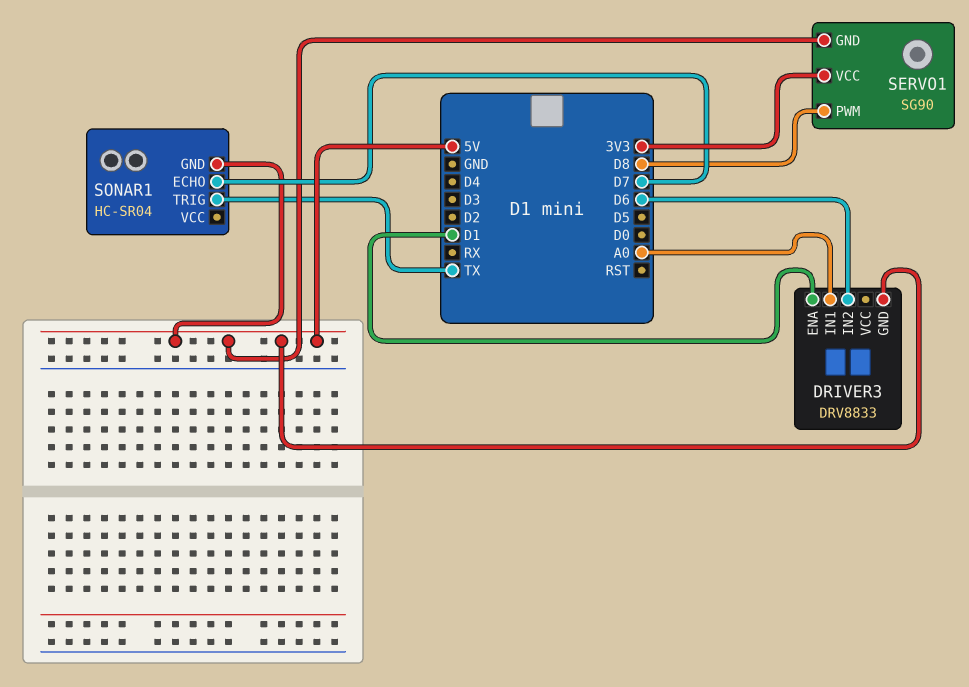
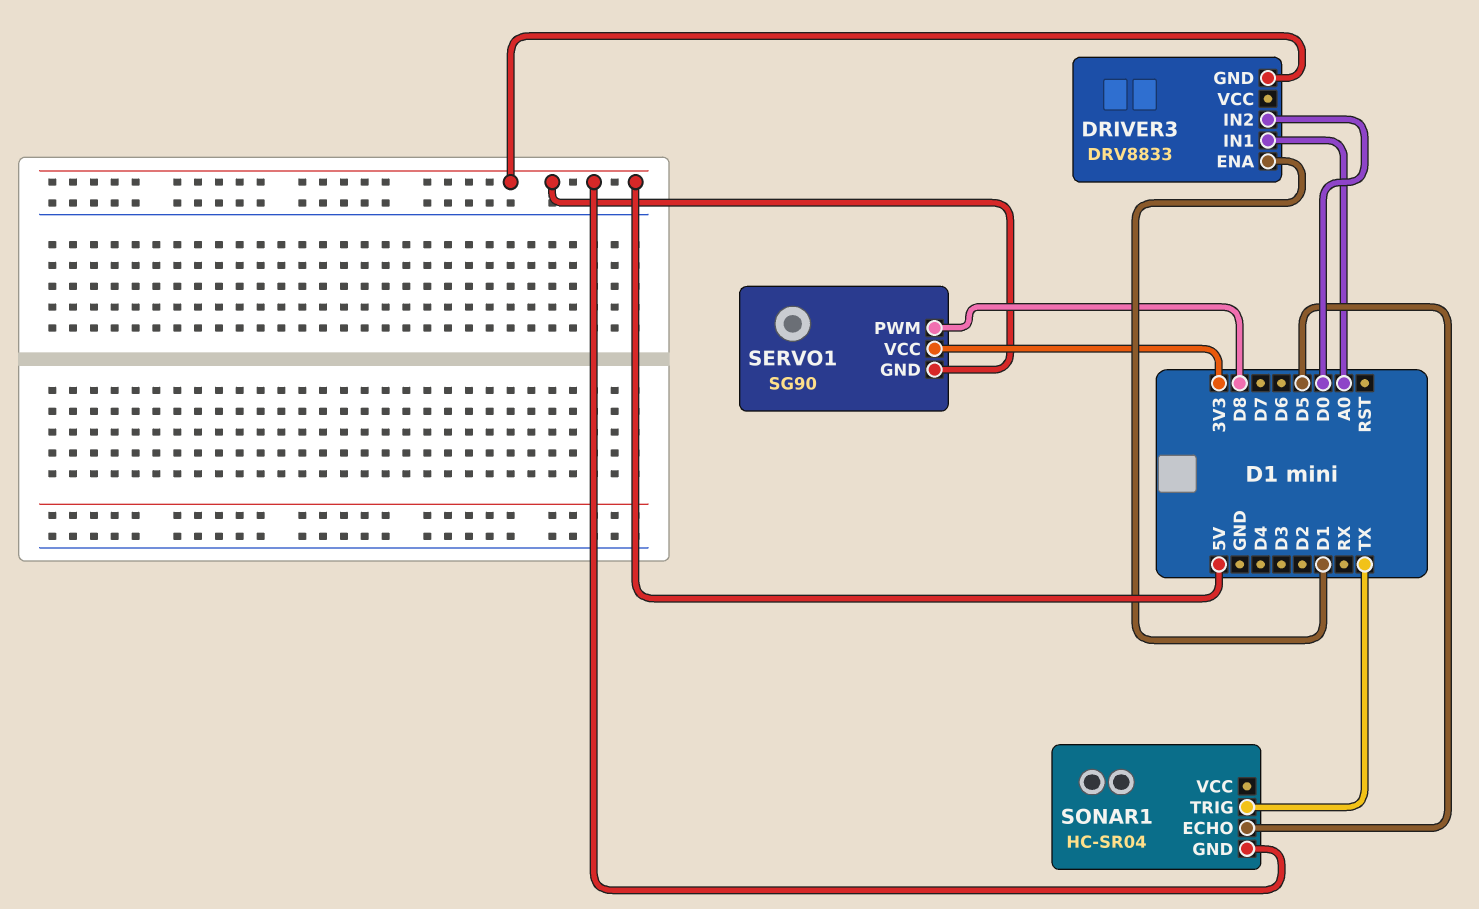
DRIVER3 pin IN2: D6 -> D0
SONAR1 pin ECHO: D7 -> D5

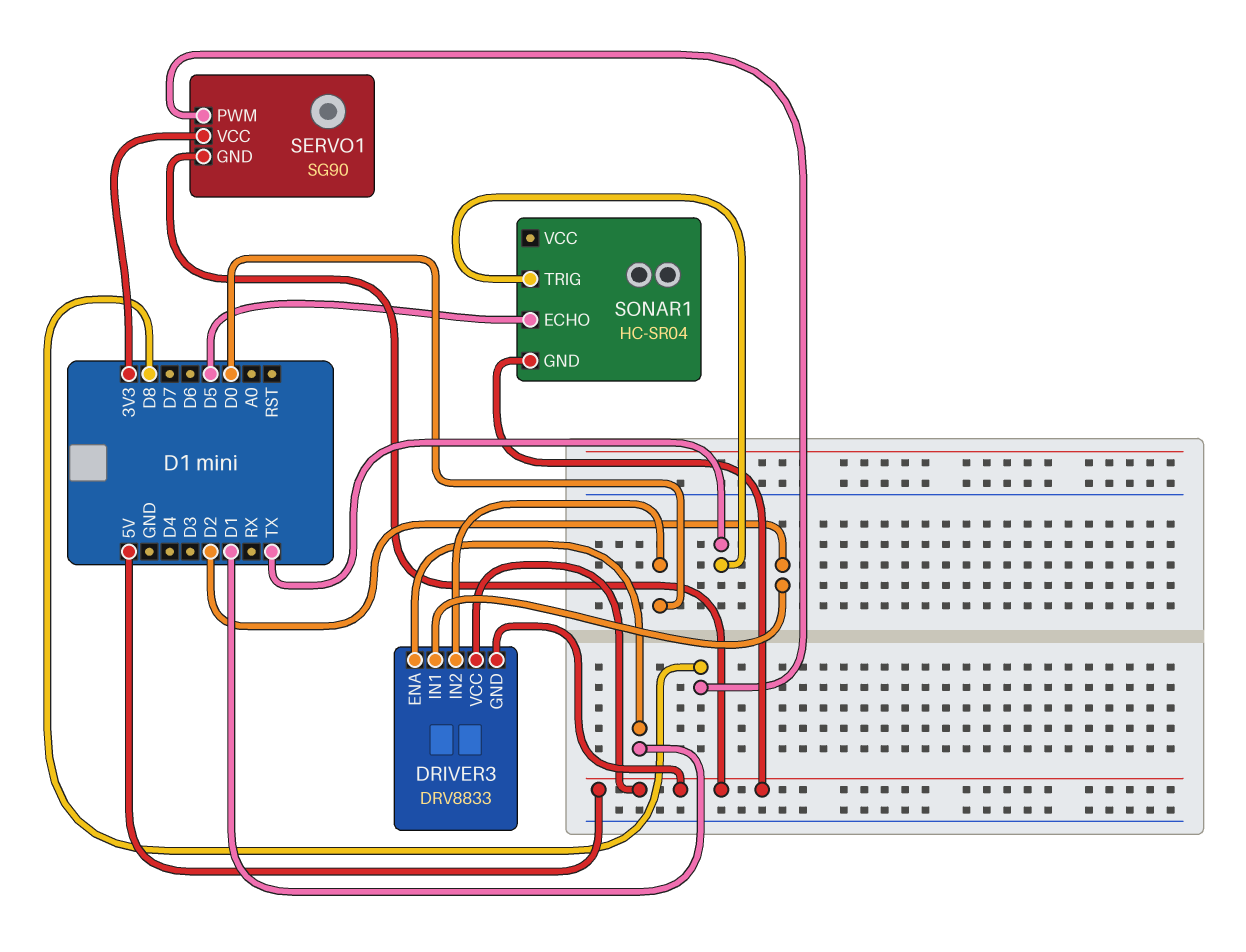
DRIVER3 pin IN1: A0 -> D2
DRIVER3 pin VCC: none -> 5V

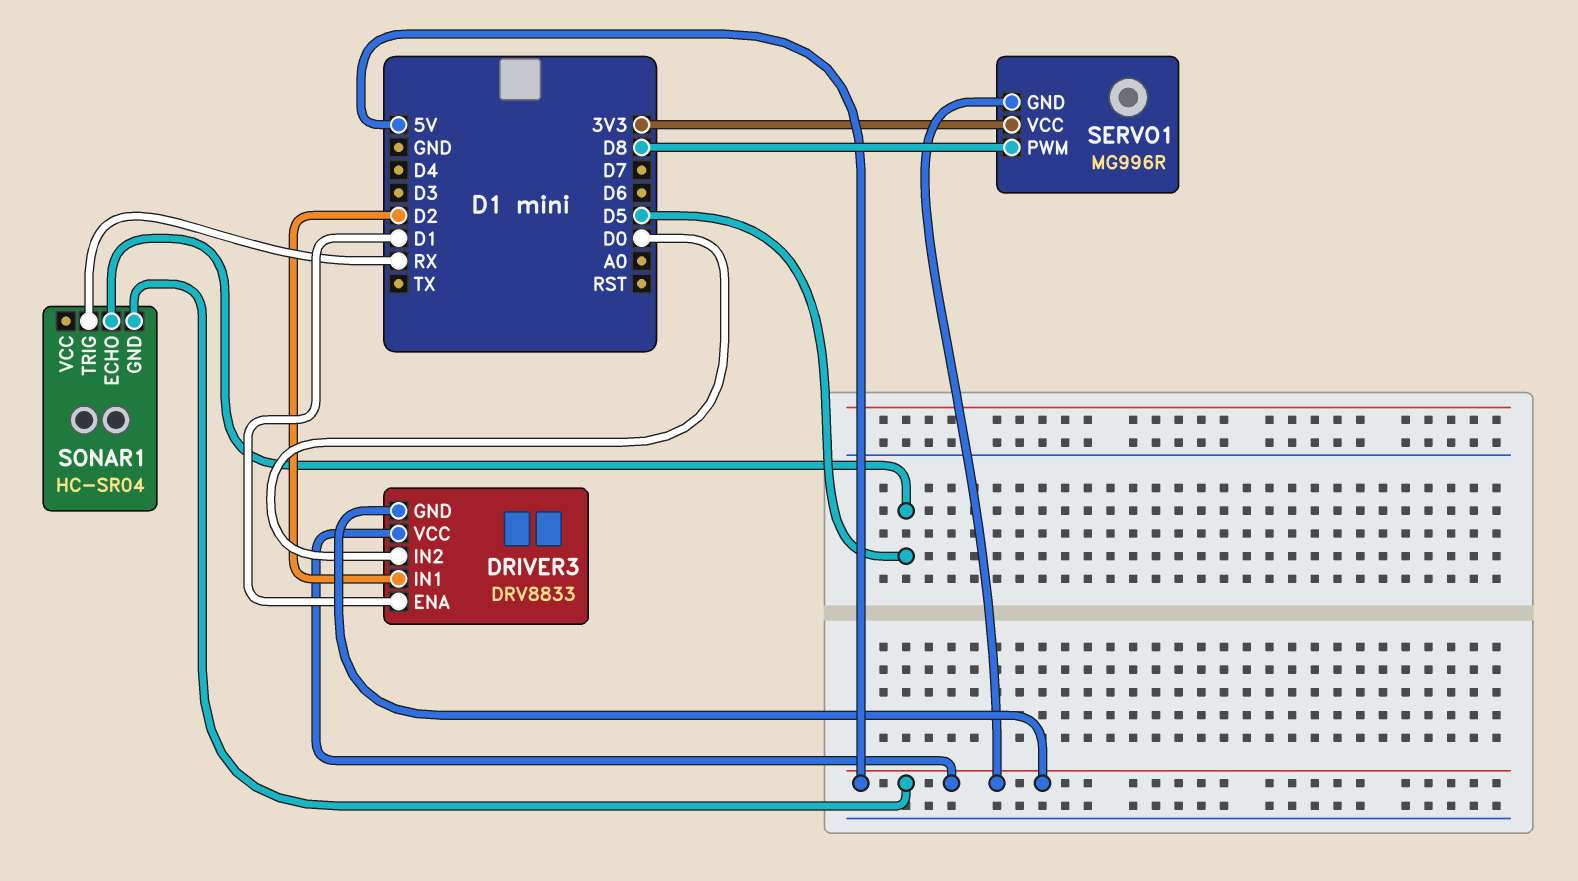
SERVO1: SG90 -> MG996R
SONAR1 pin TRIG: TX -> RX

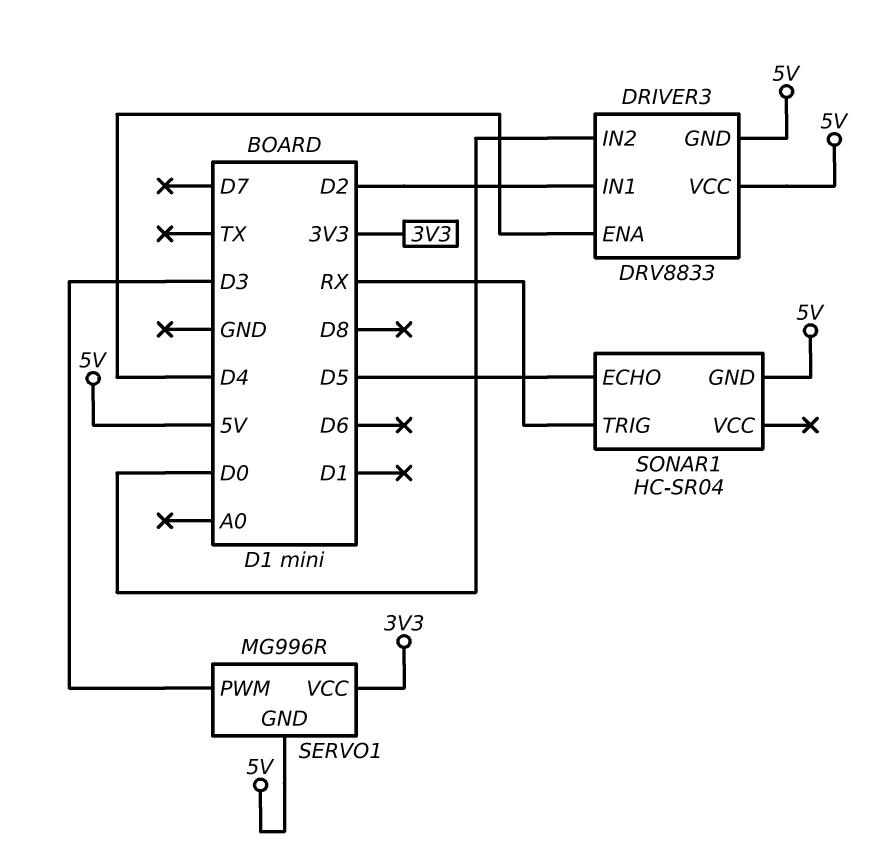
DRIVER3 pin ENA: D1 -> D4
SERVO1 pin PWM: D8 -> D3

